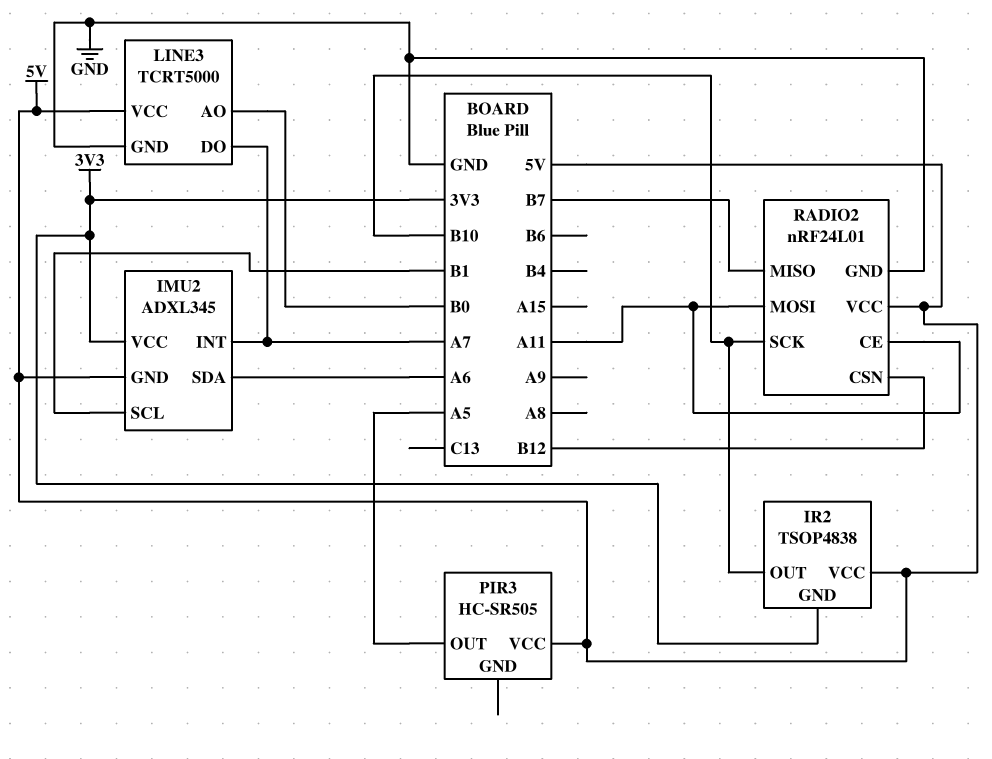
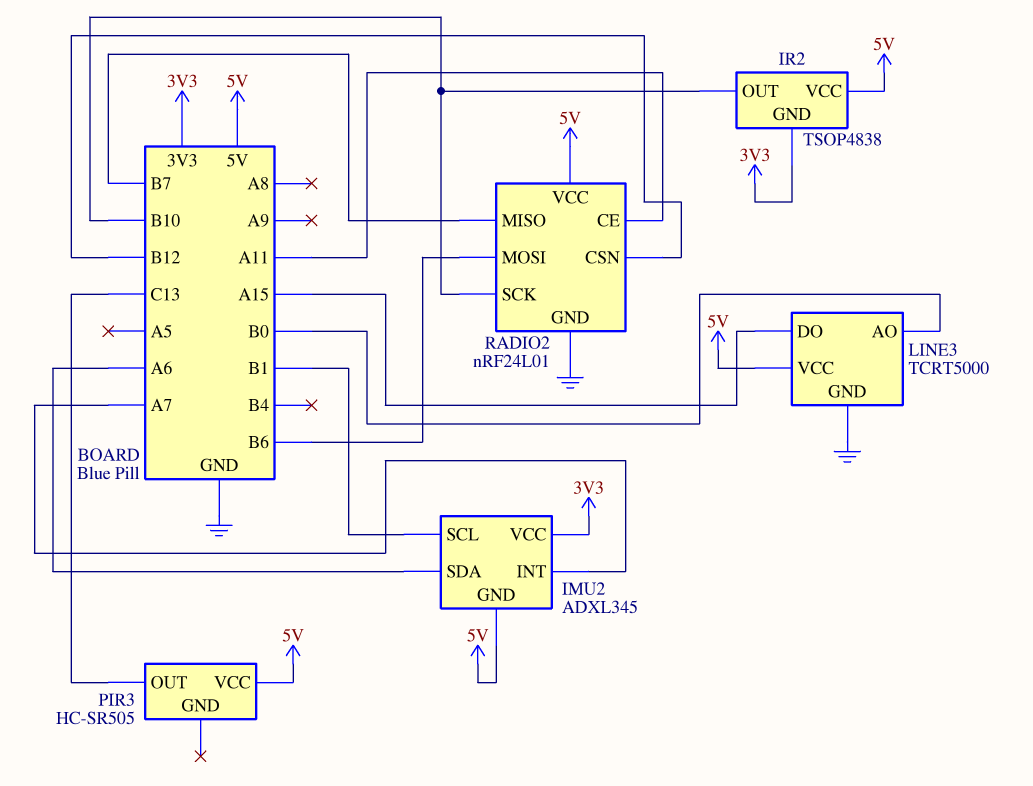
LINE3 pin DO: A7 -> A15
PIR3 pin OUT: A5 -> C13
RADIO2 pin MOSI: A11 -> B6

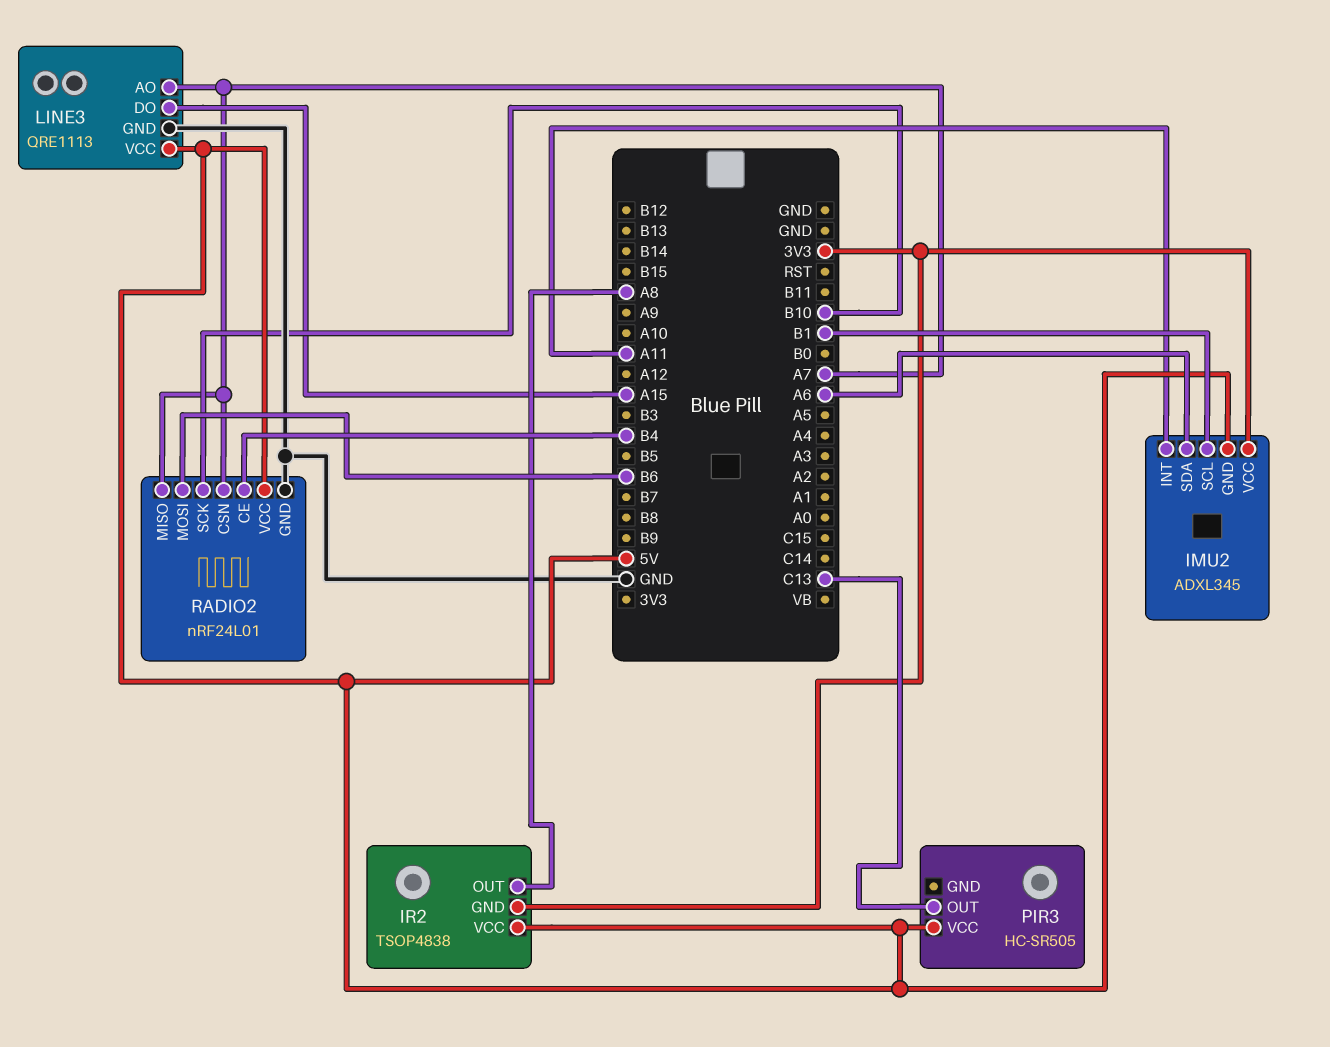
IMU2 pin INT: A7 -> A11
IR2 pin OUT: B10 -> A8
LINE3: TCRT5000 -> QRE1113
LINE3 pin AO: B0 -> A7
RADIO2 pin CE: A11 -> B4
RADIO2 pin CSN: B12 -> A7
RADIO2 pin MISO: B7 -> A7

